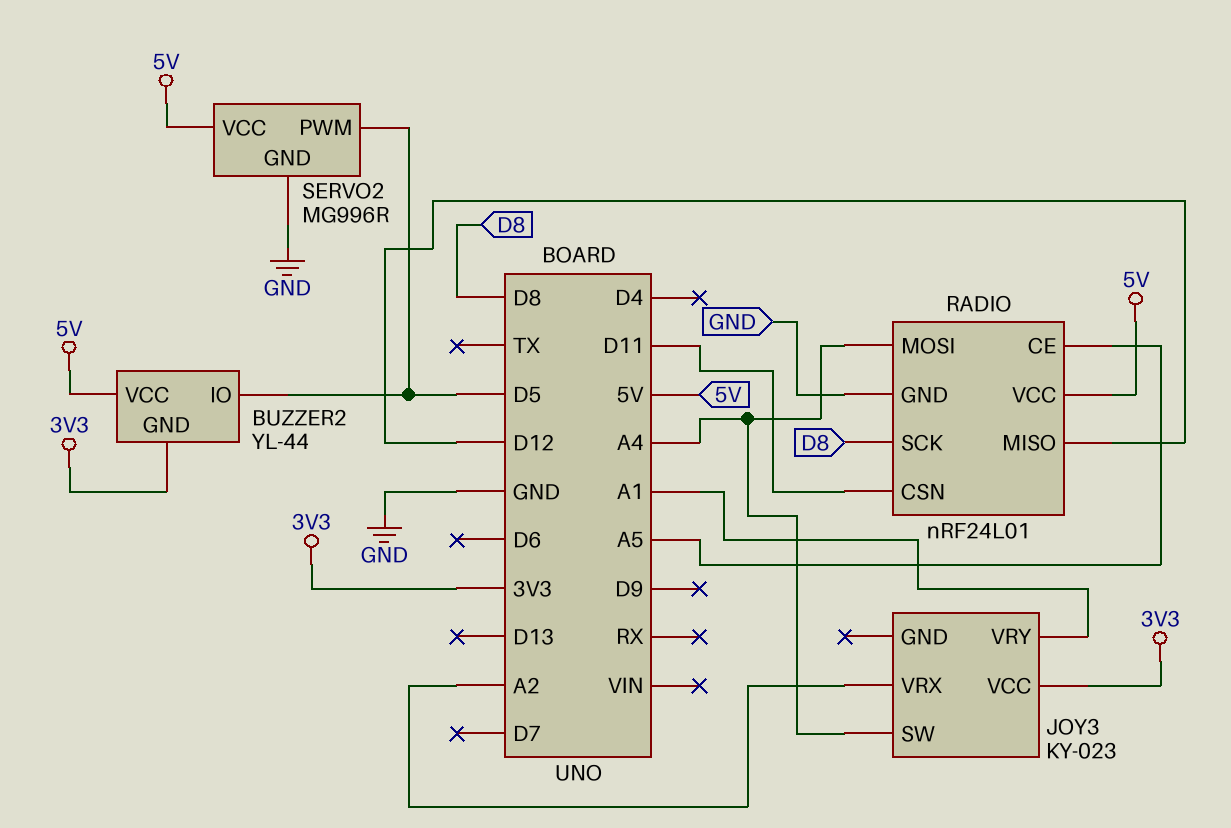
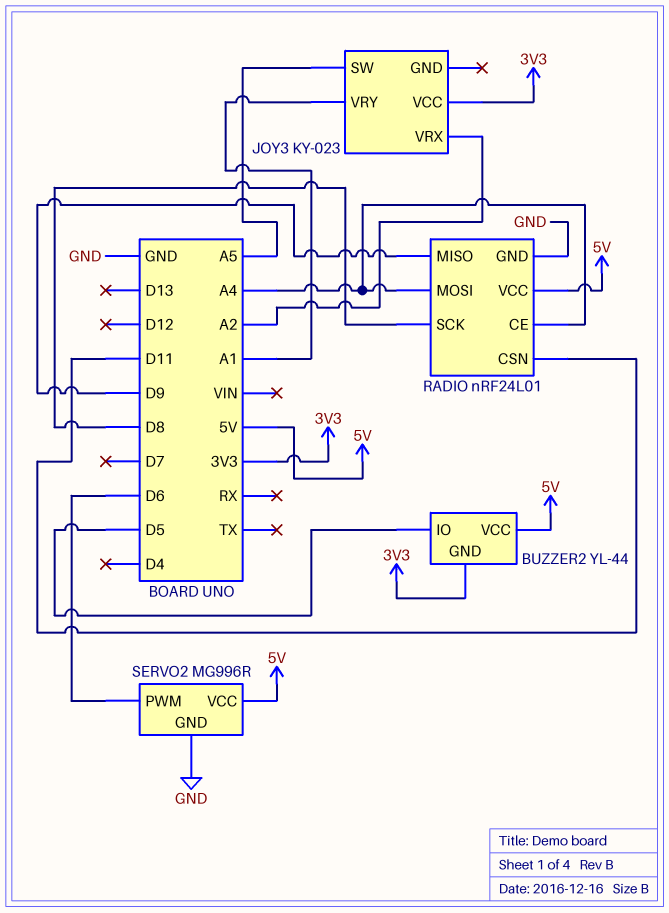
JOY3 pin SW: A4 -> A5
RADIO pin CE: A5 -> A4
RADIO pin MISO: D12 -> D9
SERVO2 pin PWM: D5 -> D6

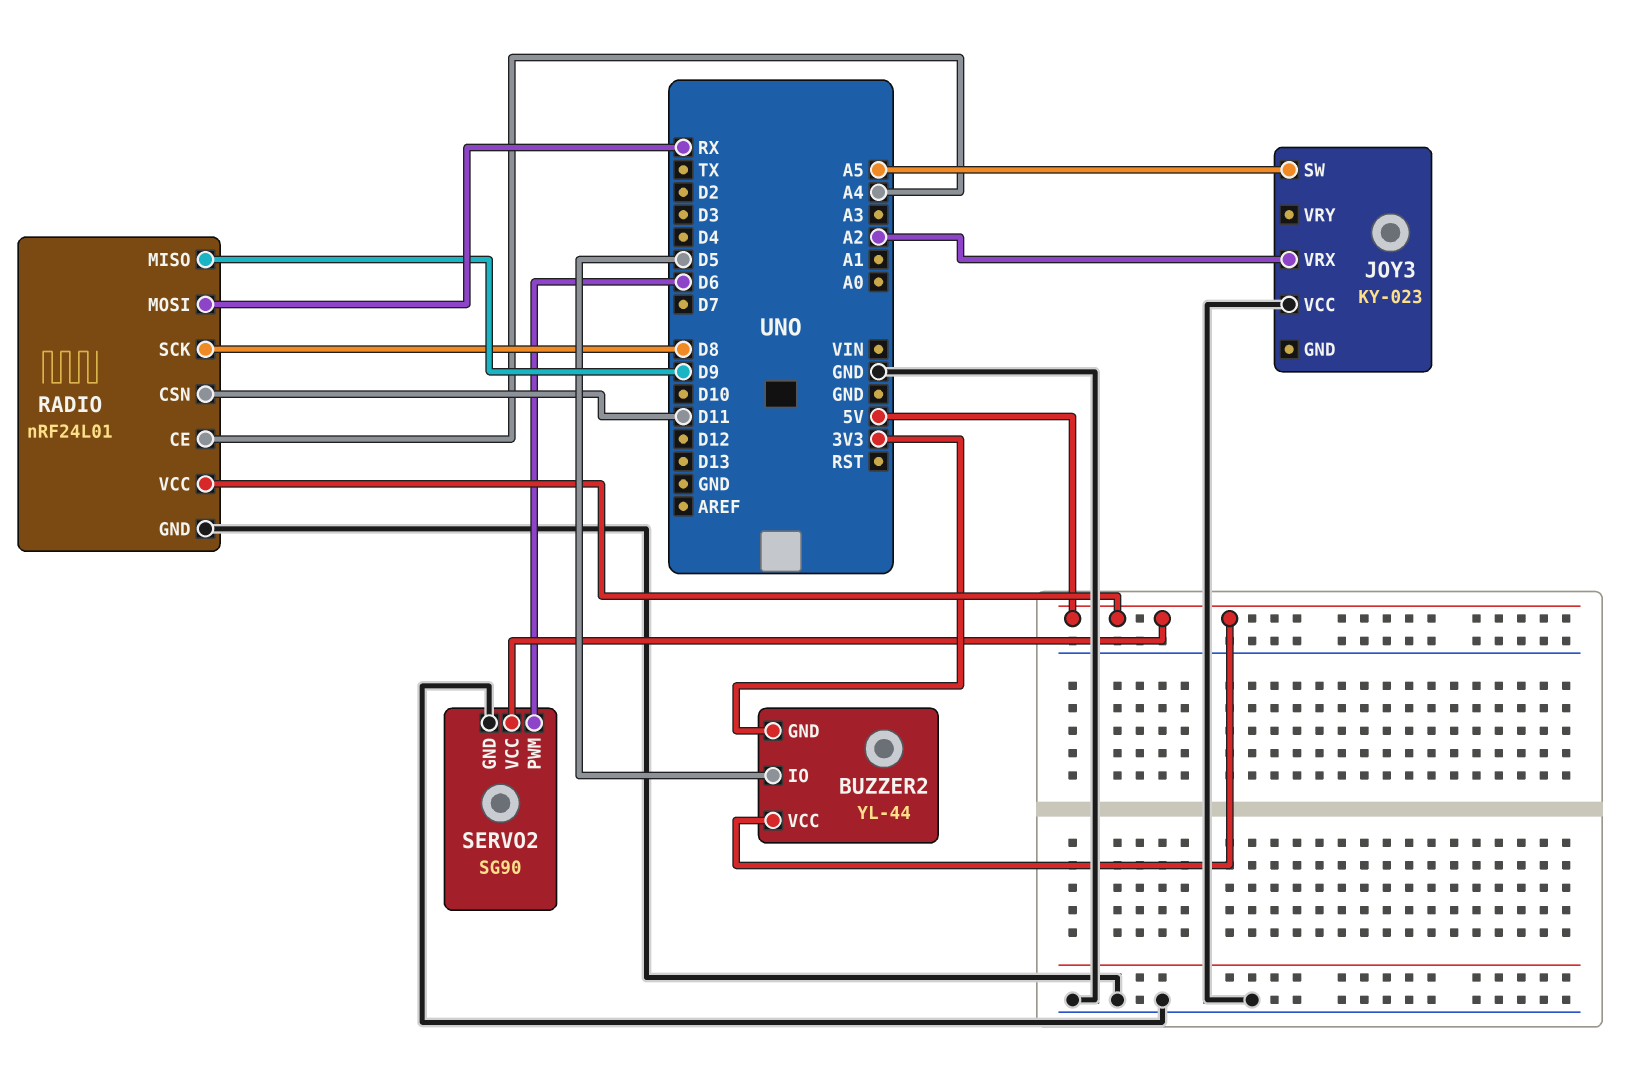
JOY3 pin VCC: 3V3 -> GND
JOY3 pin VRY: A1 -> none
RADIO pin MOSI: A4 -> RX
SERVO2: MG996R -> SG90

